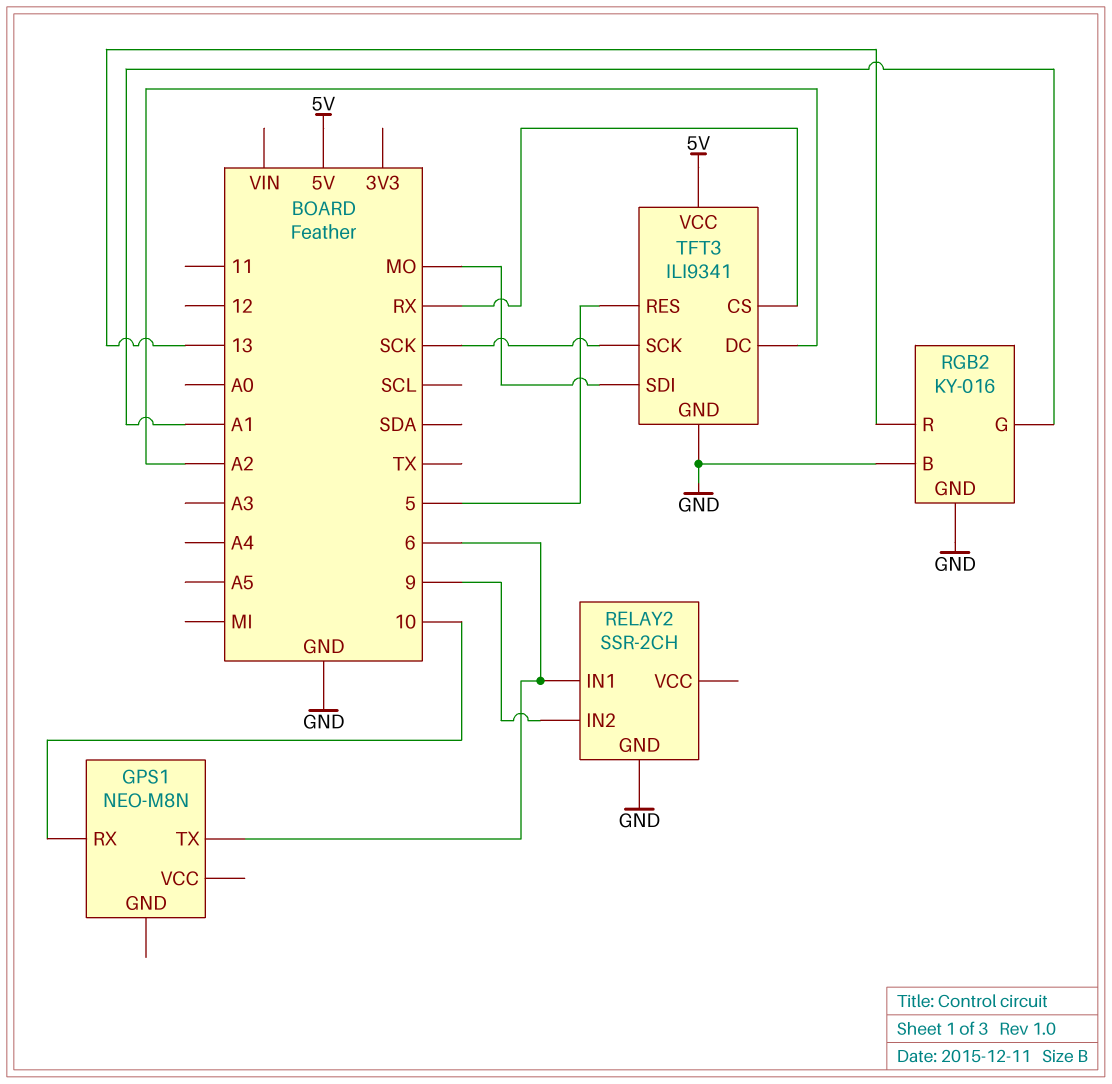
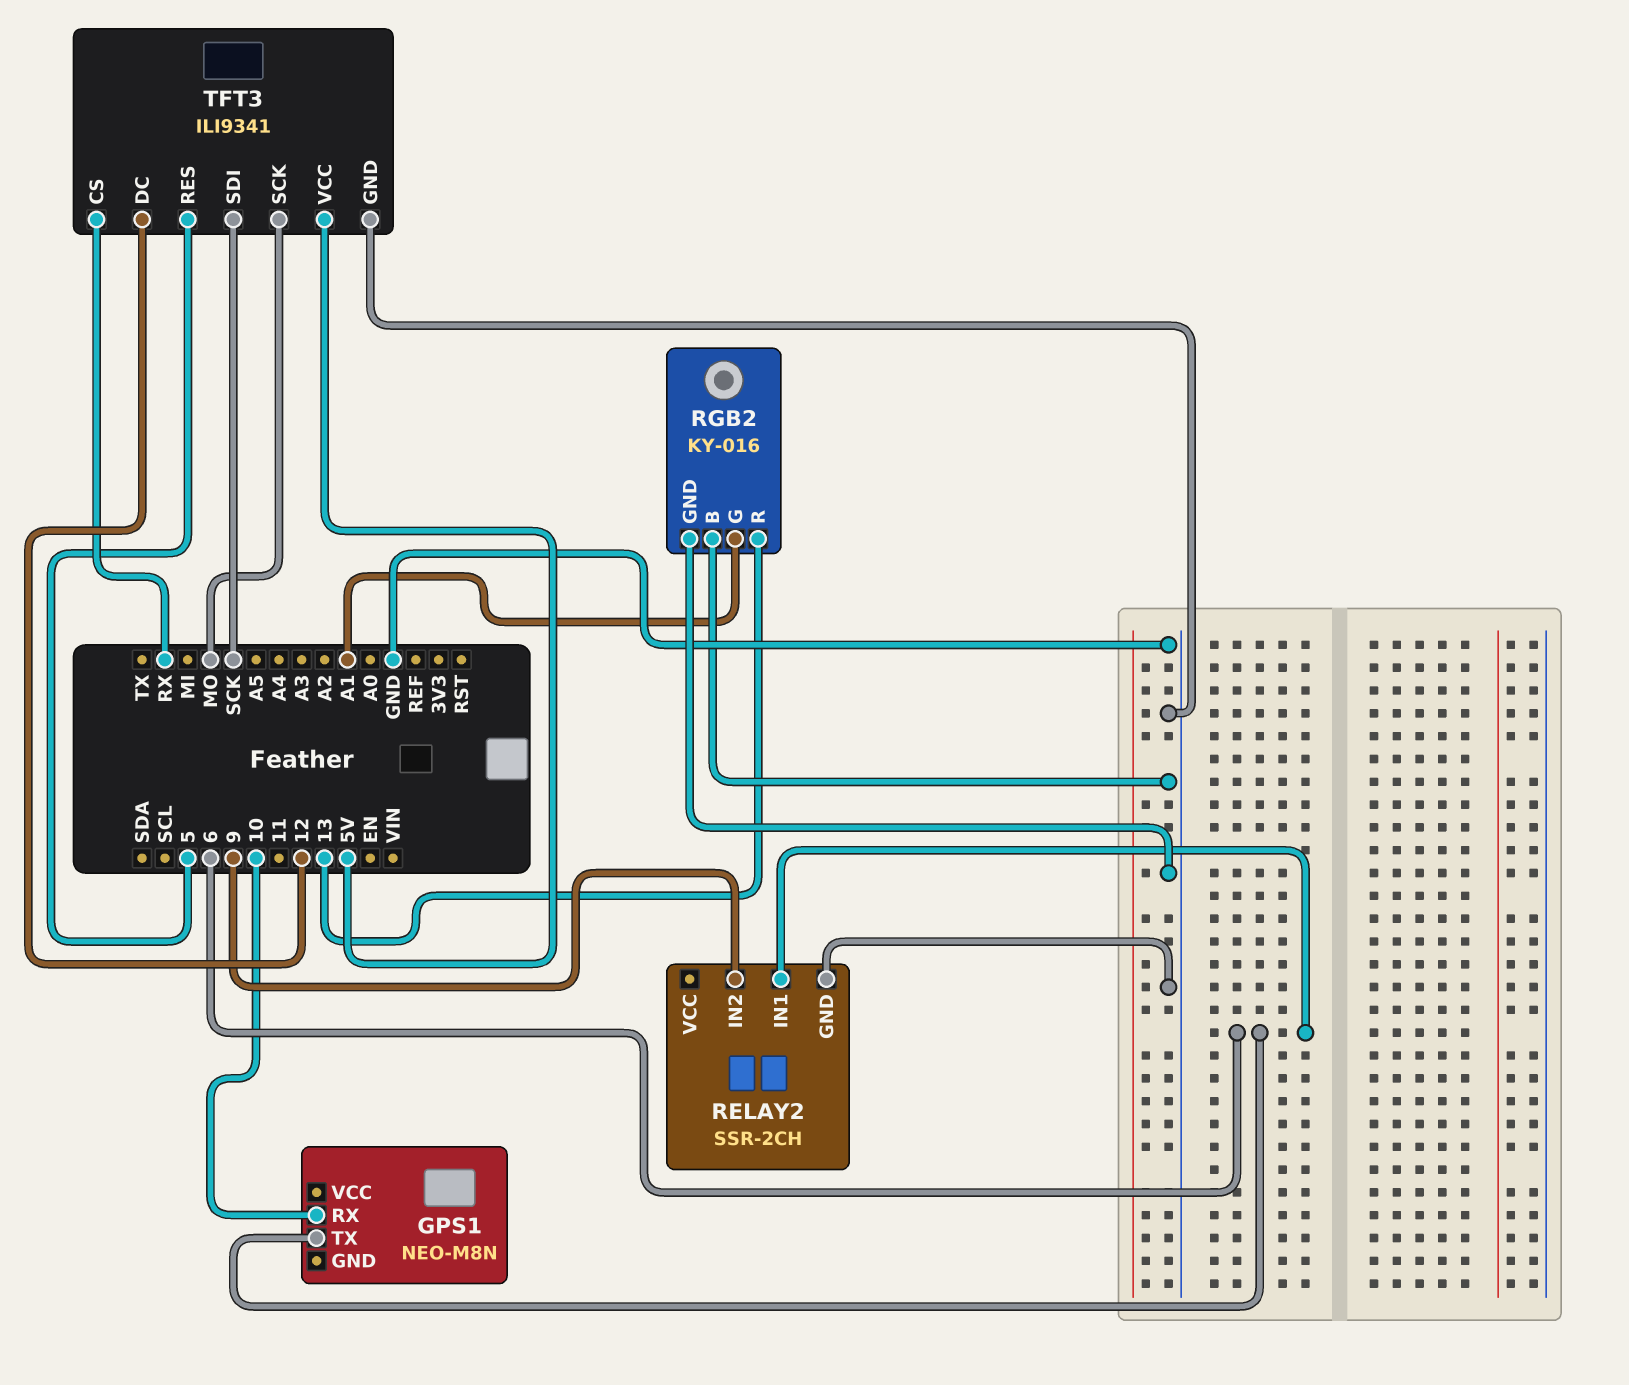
TFT3 pin DC: A2 -> 12
TFT3 pin SCK: SCK -> MO
TFT3 pin SDI: MO -> SCK

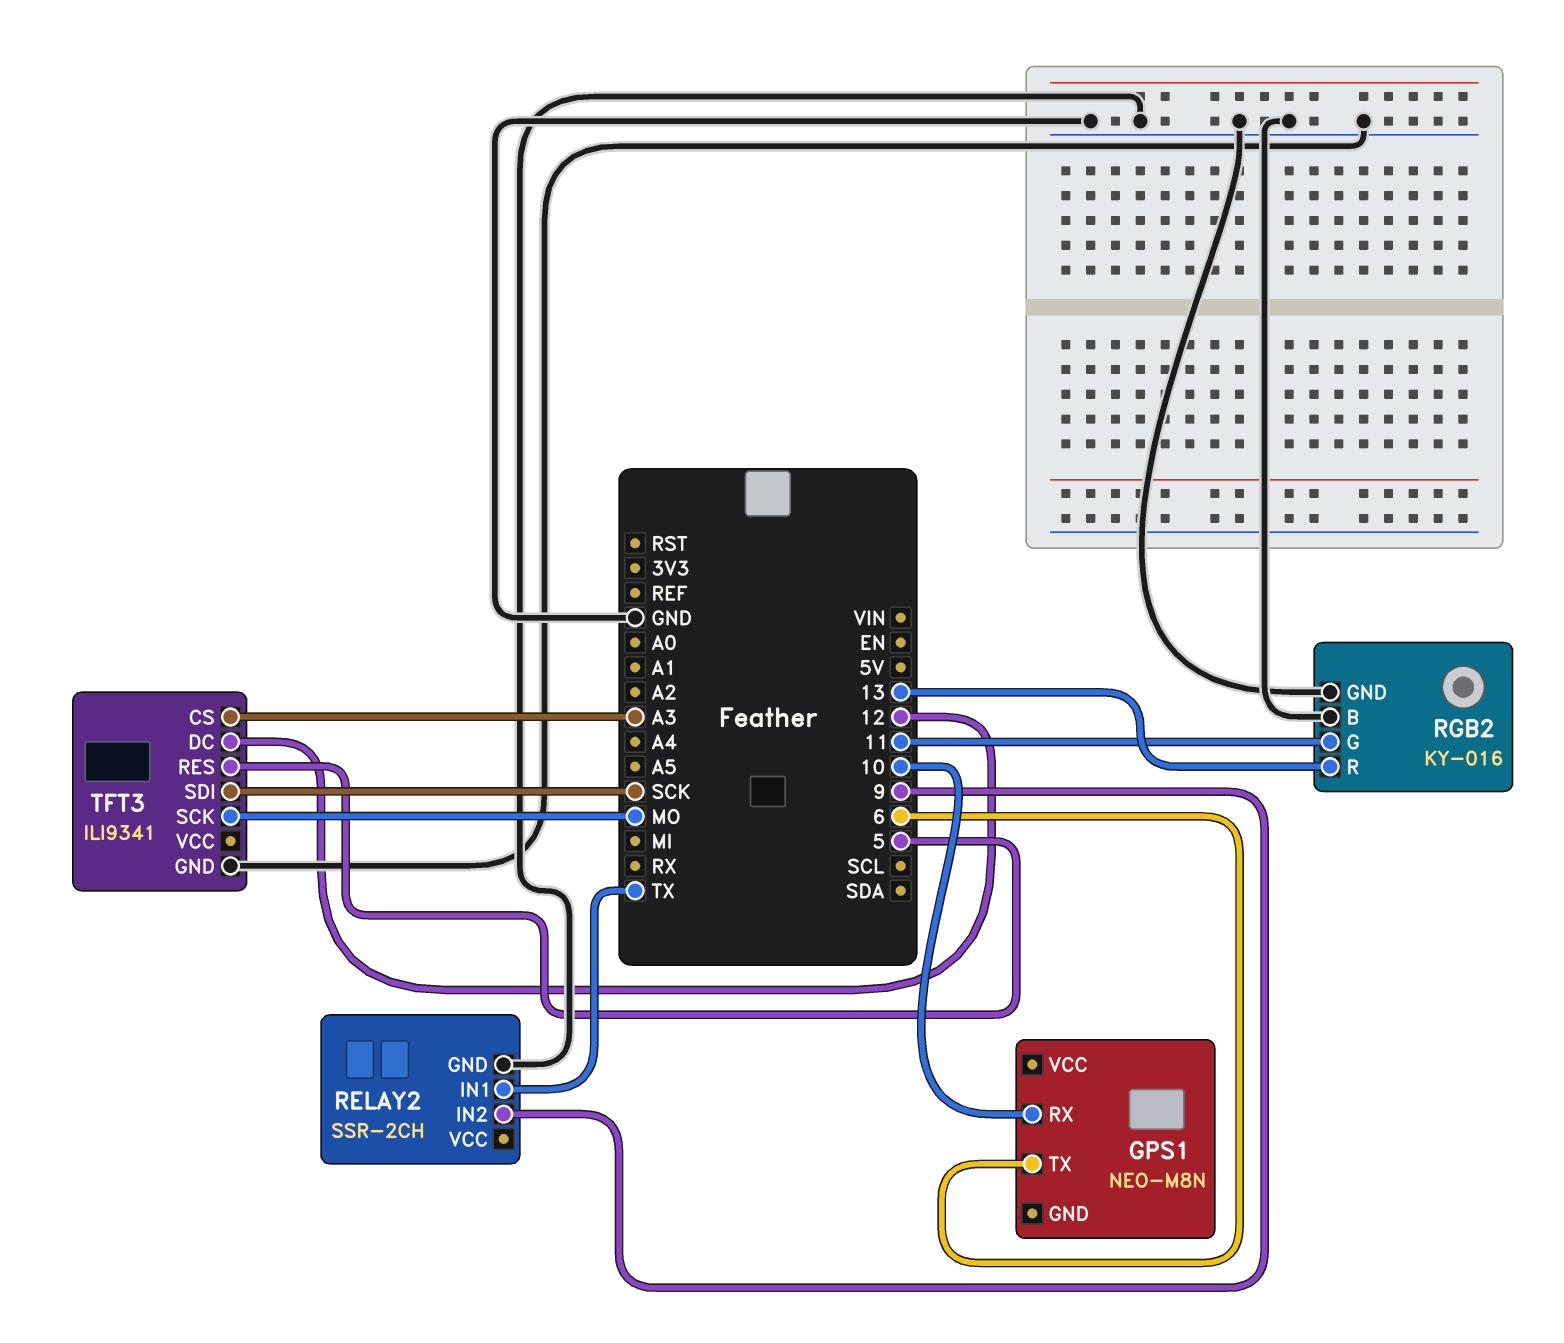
RELAY2 pin IN1: 6 -> TX
RGB2 pin G: A1 -> 11
TFT3 pin CS: RX -> A3
TFT3 pin VCC: 5V -> none

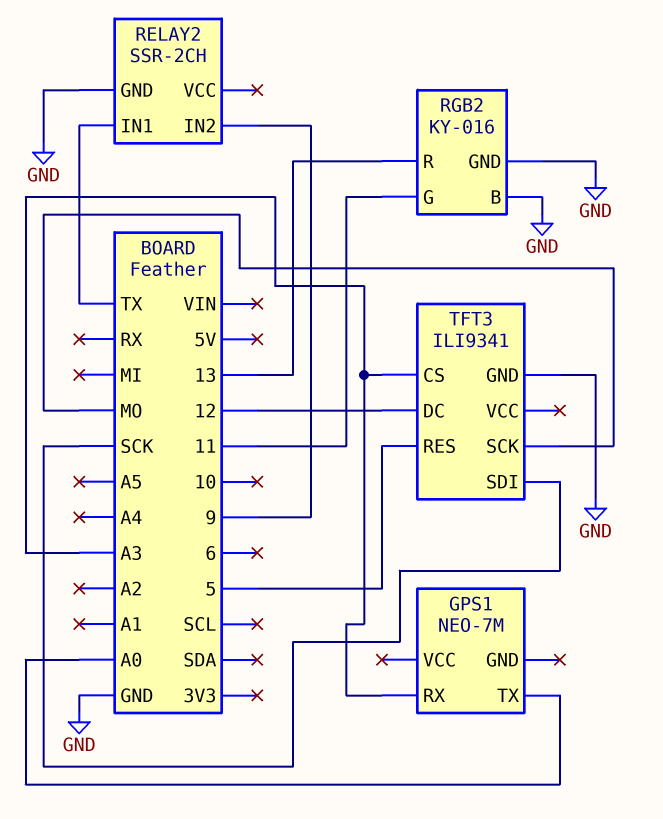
GPS1: NEO-M8N -> NEO-7M
GPS1 pin RX: 10 -> A3
GPS1 pin TX: 6 -> A0

